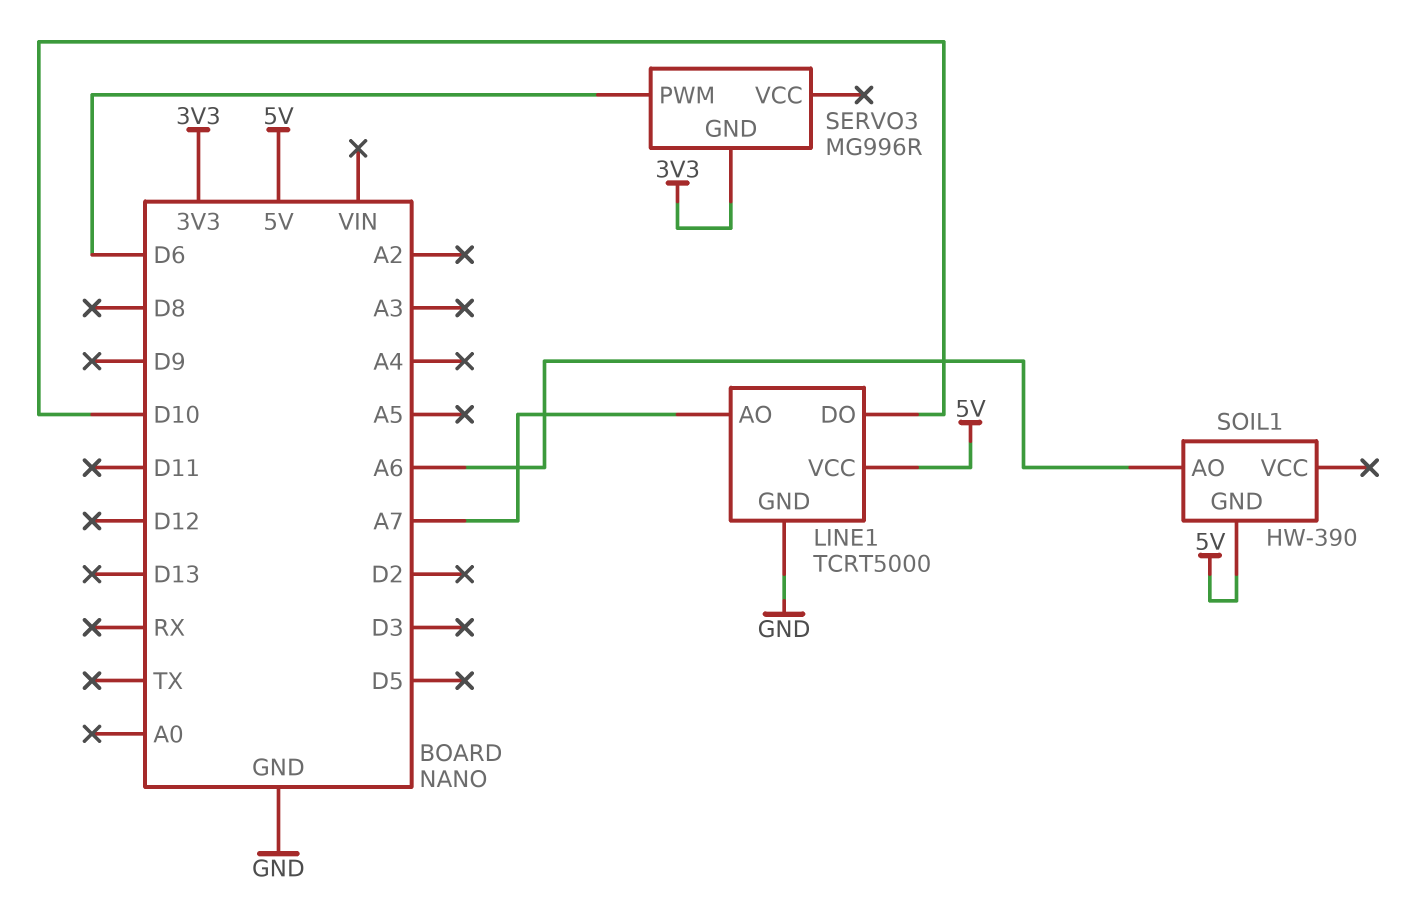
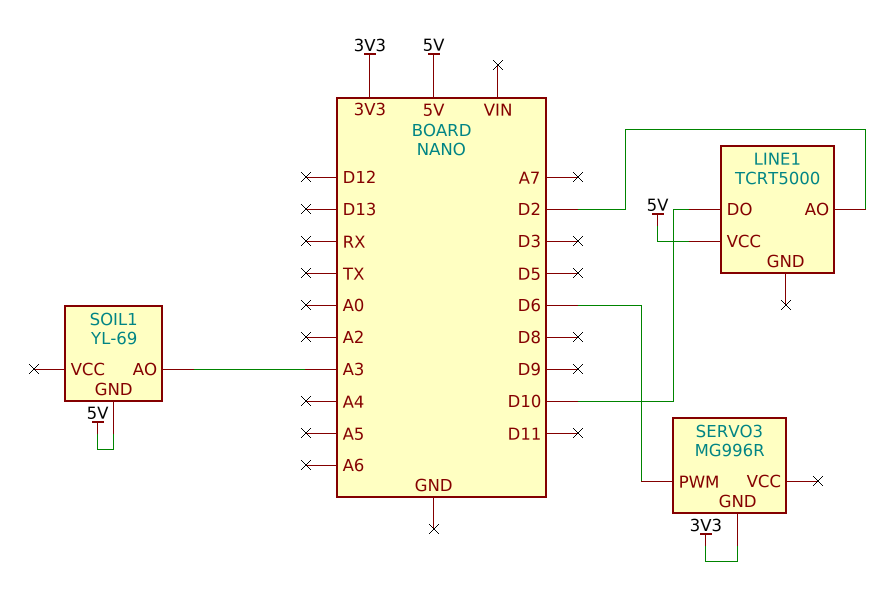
LINE1 pin AO: A7 -> D2
LINE1 pin GND: GND -> none
SOIL1: HW-390 -> YL-69
SOIL1 pin AO: A6 -> A3

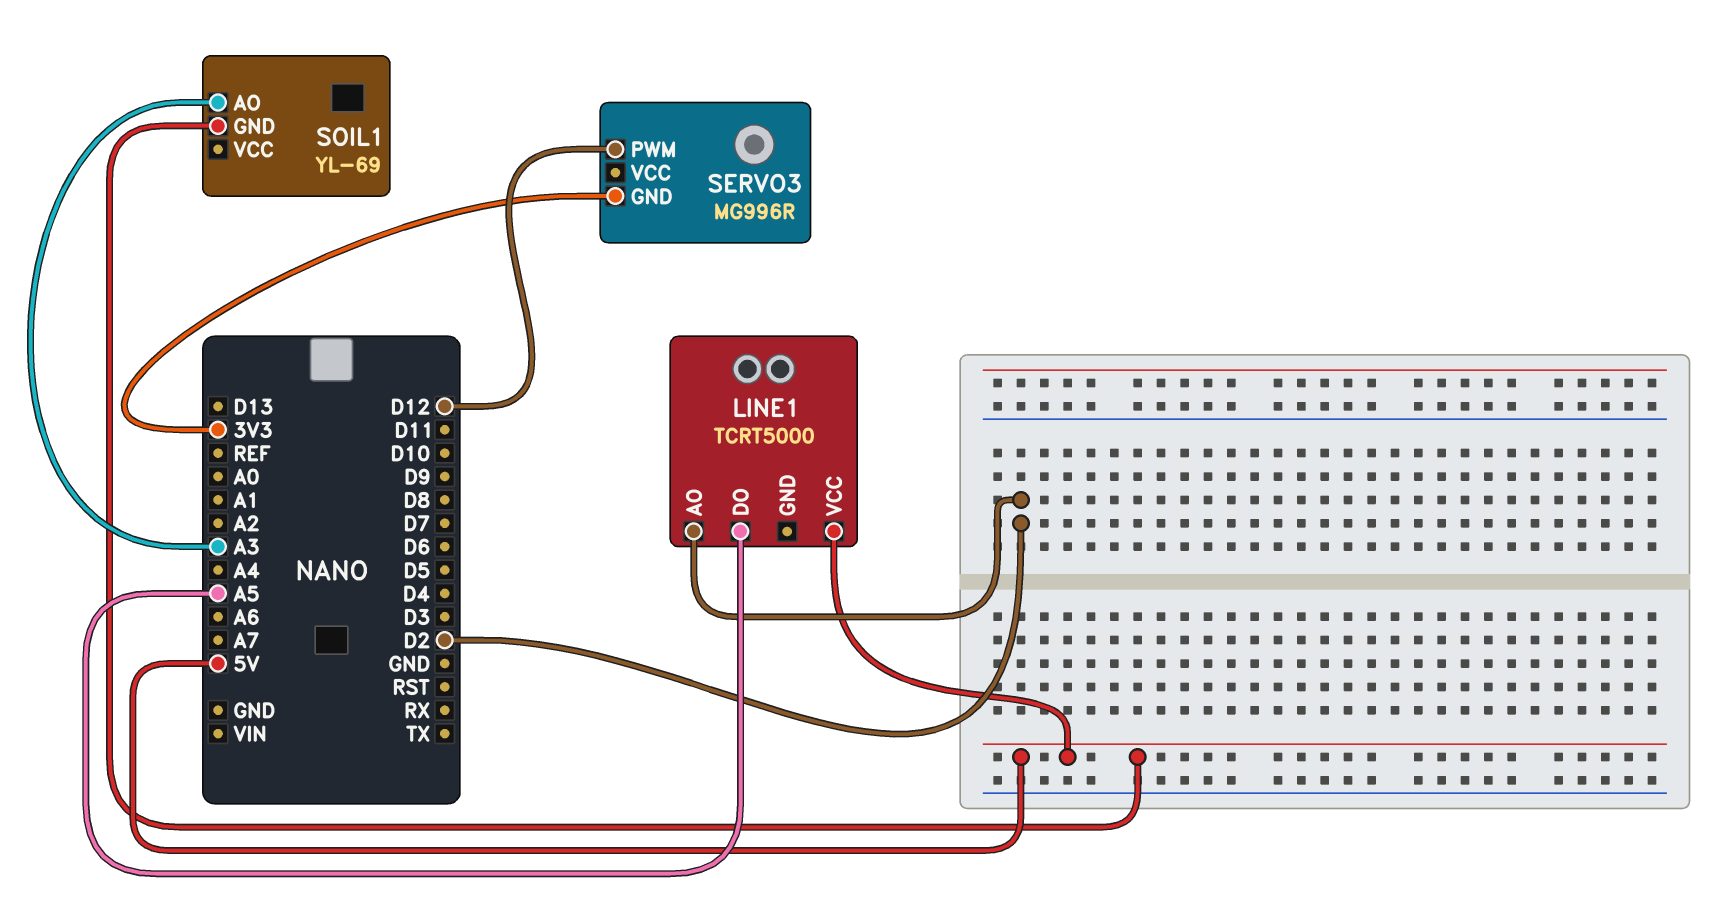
LINE1 pin DO: D10 -> A5
SERVO3 pin PWM: D6 -> D12

